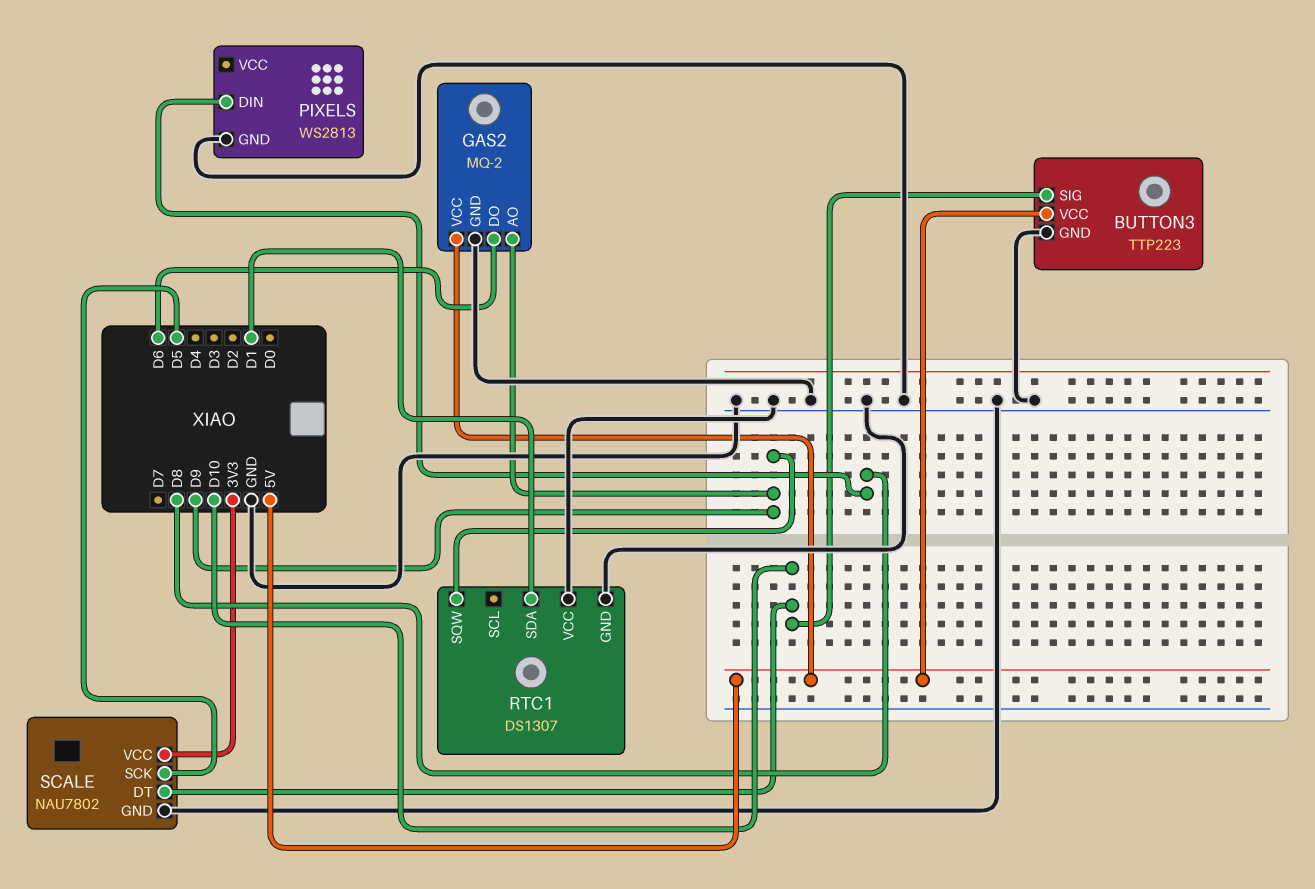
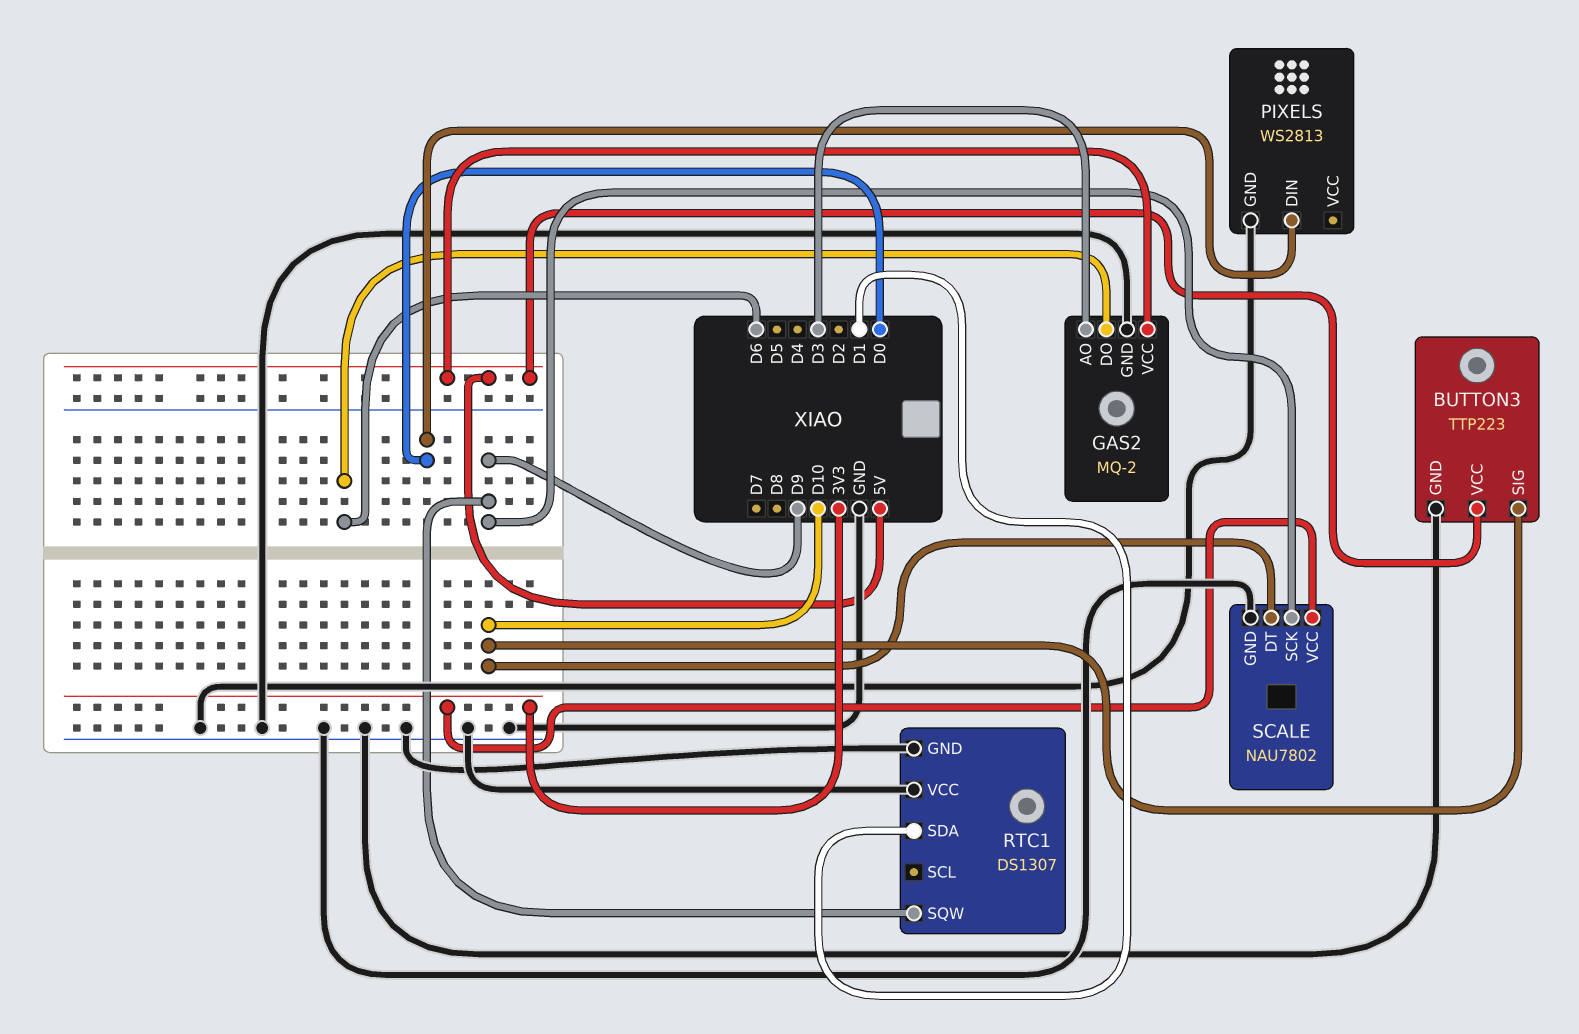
GAS2 pin AO: D9 -> D3
PIXELS pin DIN: D8 -> D0
SCALE pin SCK: D5 -> D9

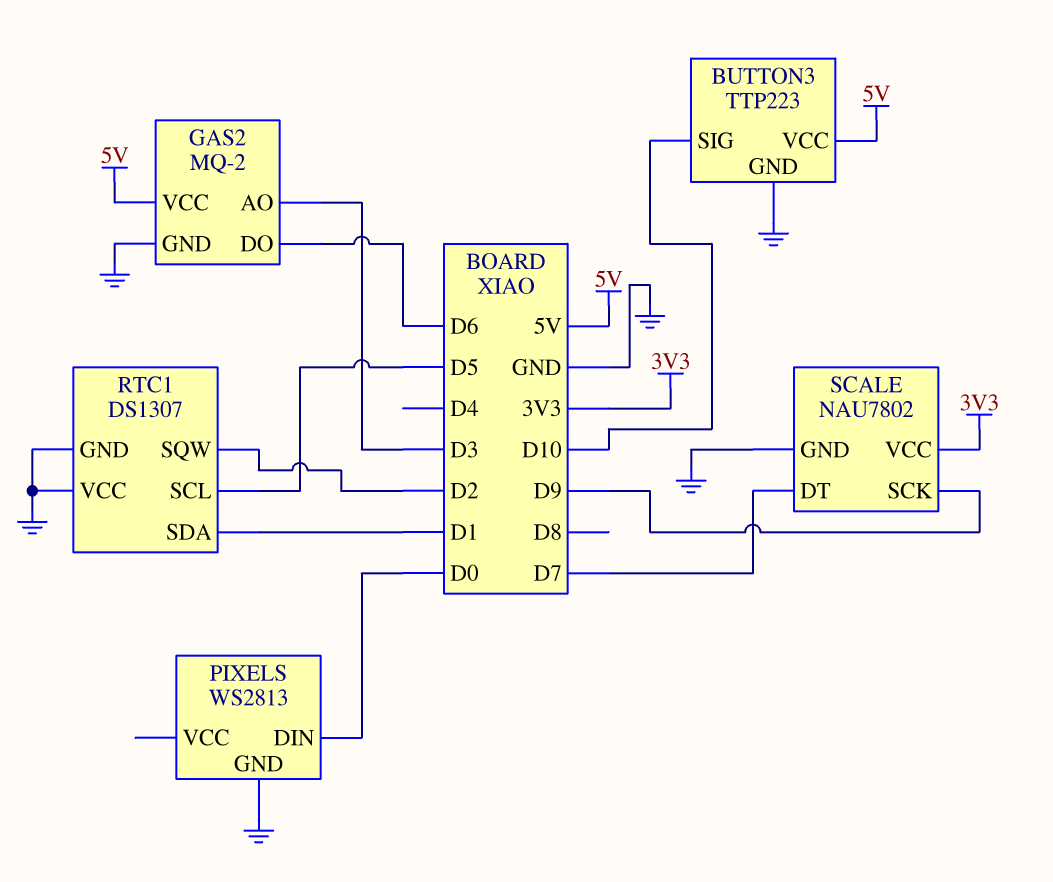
RTC1 pin SCL: none -> D5
RTC1 pin SQW: D9 -> D2
SCALE pin DT: D10 -> D7

